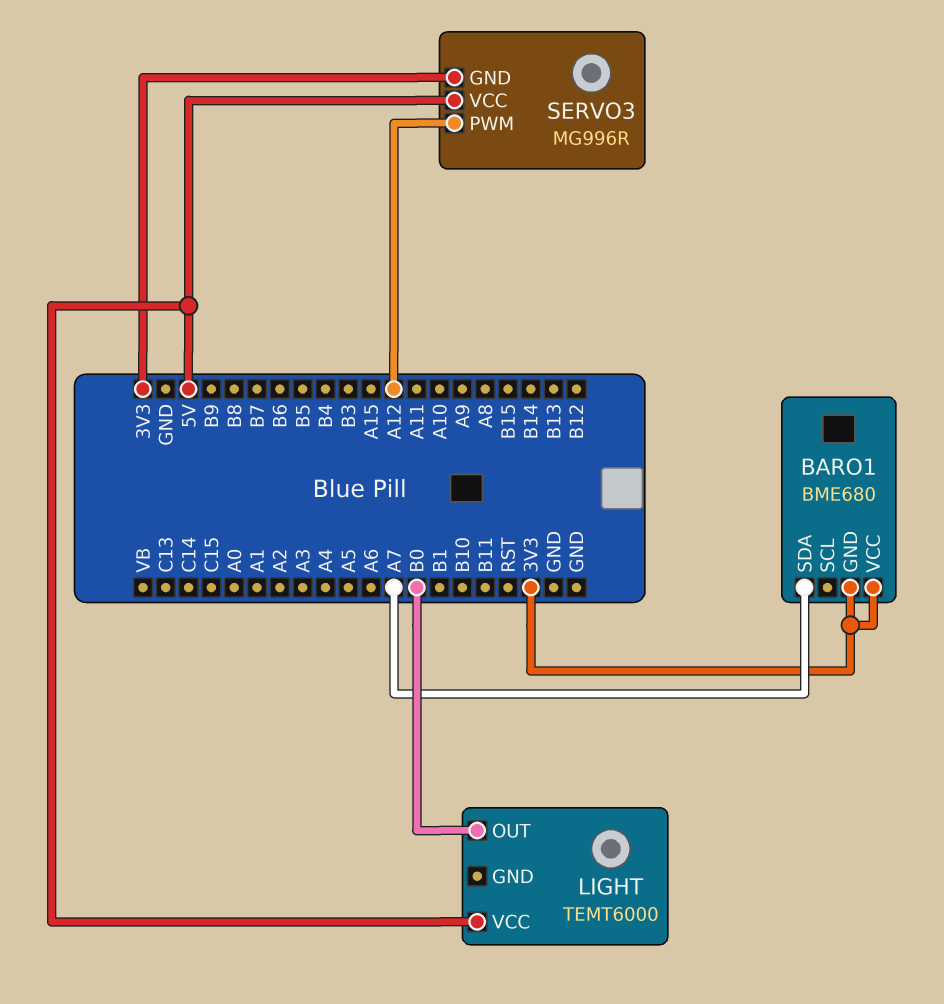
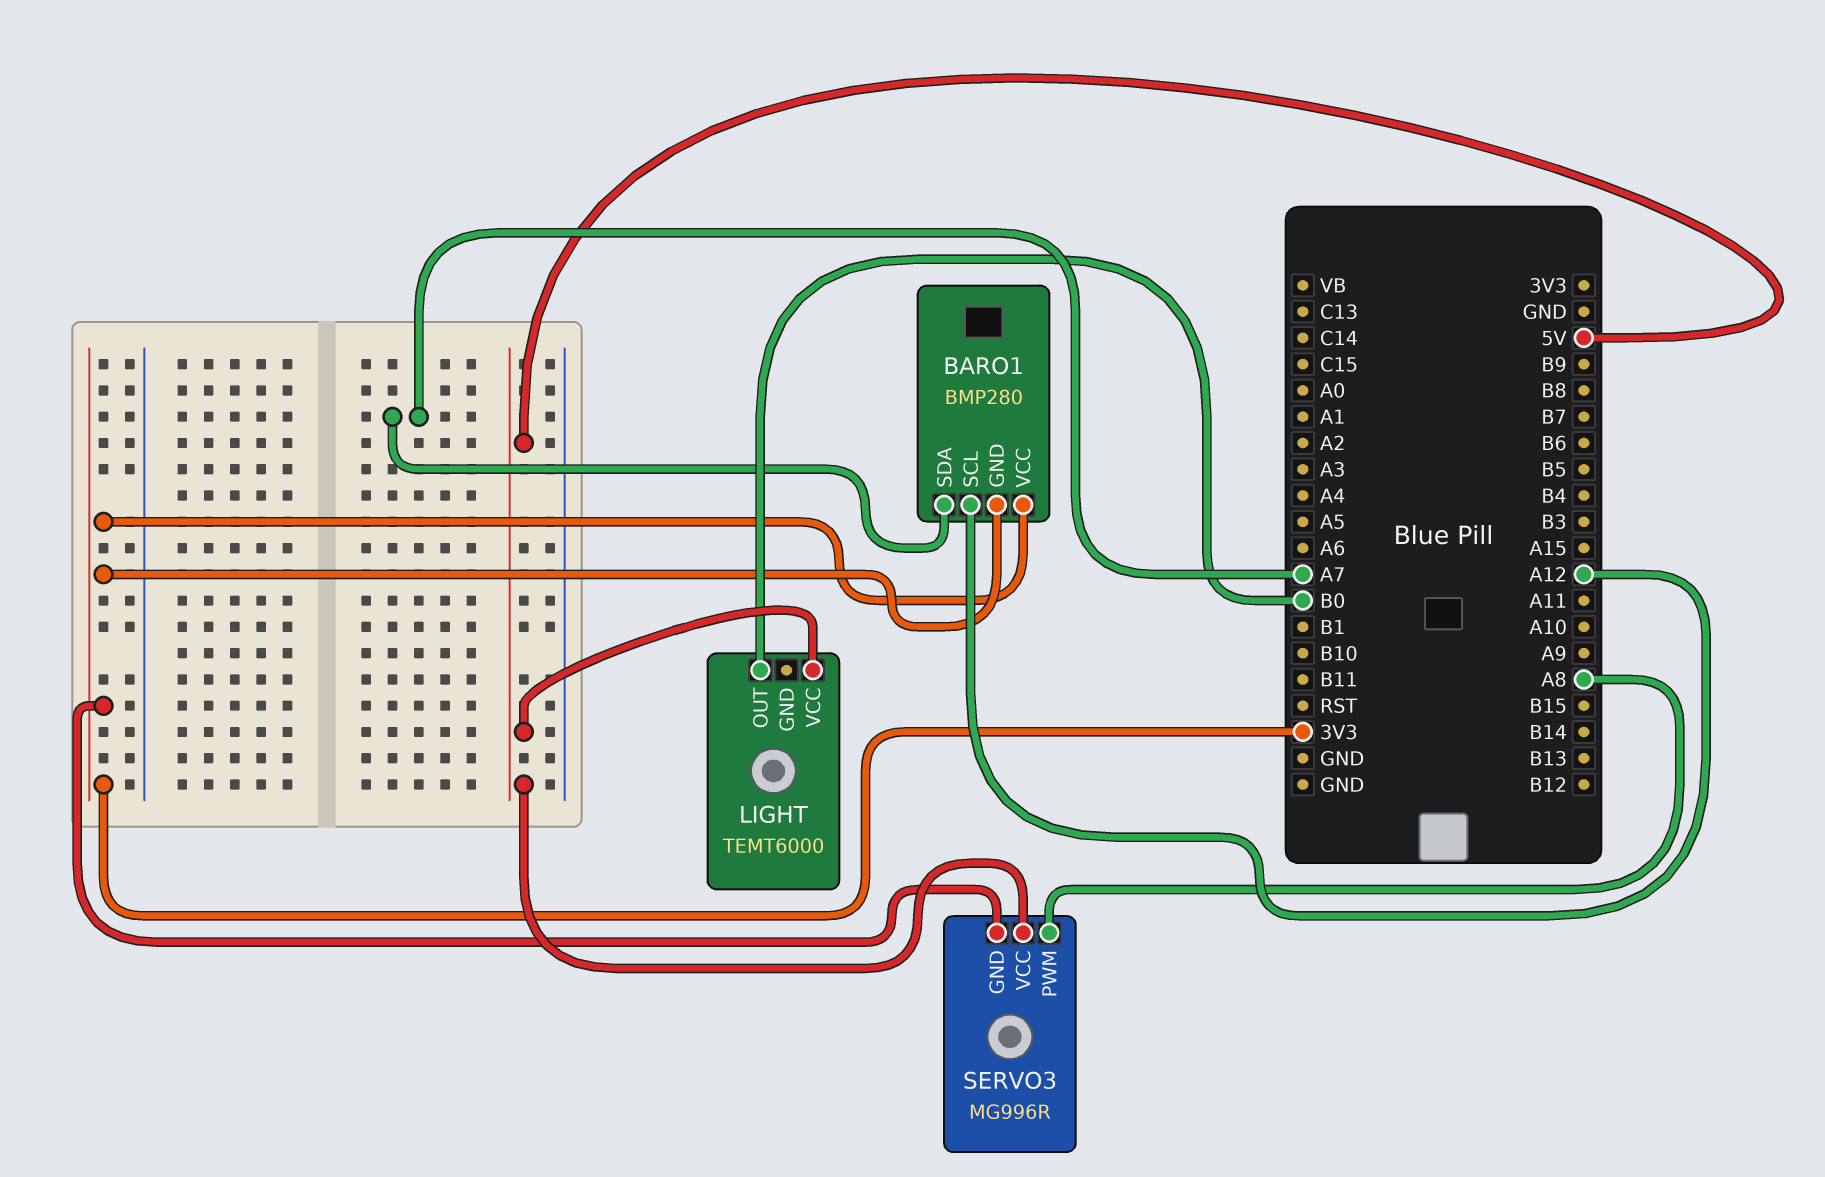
BARO1: BME680 -> BMP280
BARO1 pin SCL: none -> A12
SERVO3 pin PWM: A12 -> A8

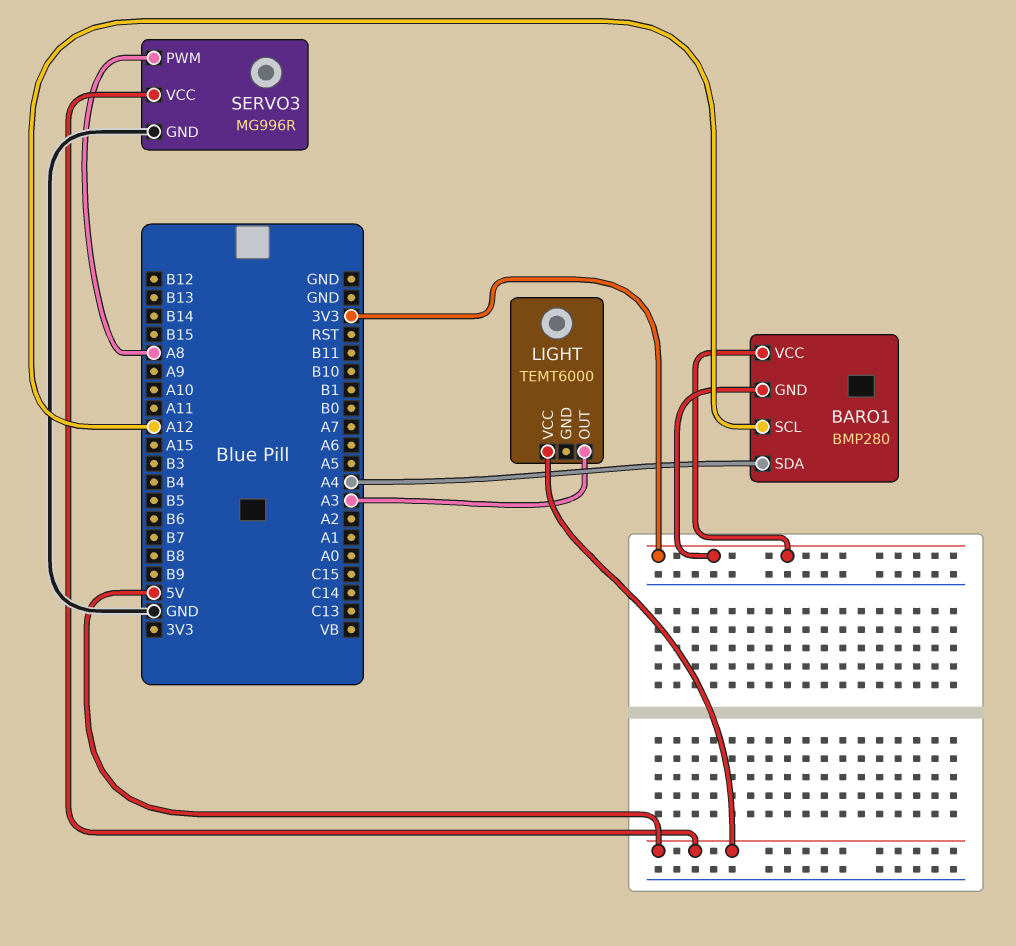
BARO1 pin SDA: A7 -> A4
LIGHT pin OUT: B0 -> A3
SERVO3 pin GND: 3V3 -> GND

